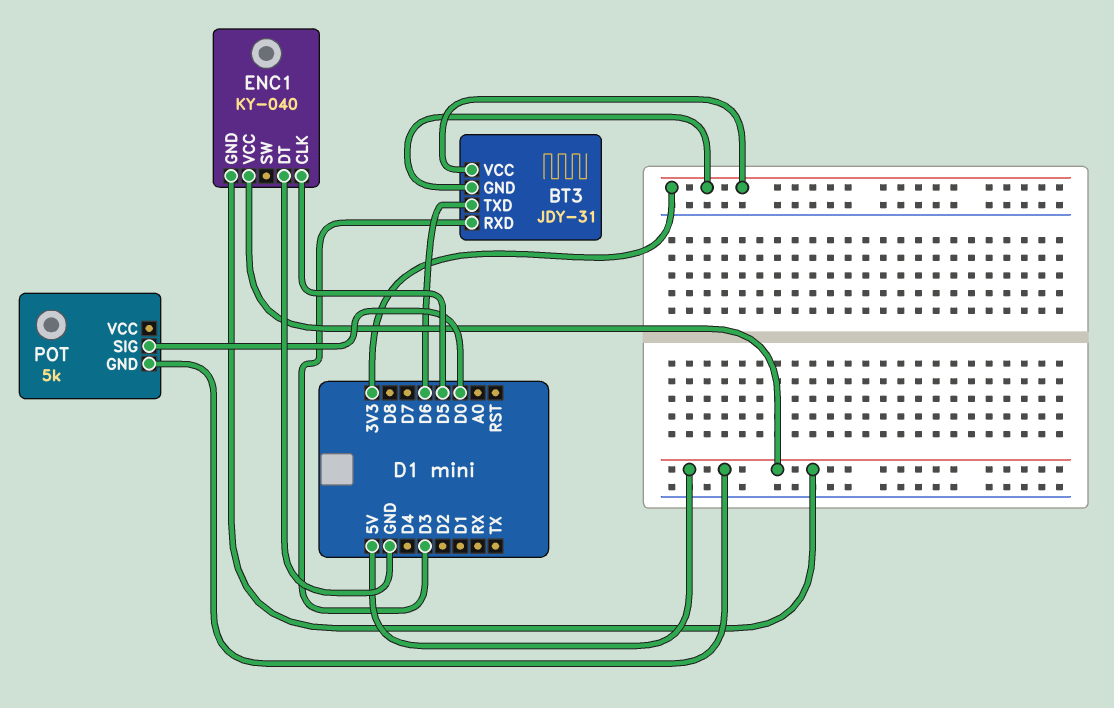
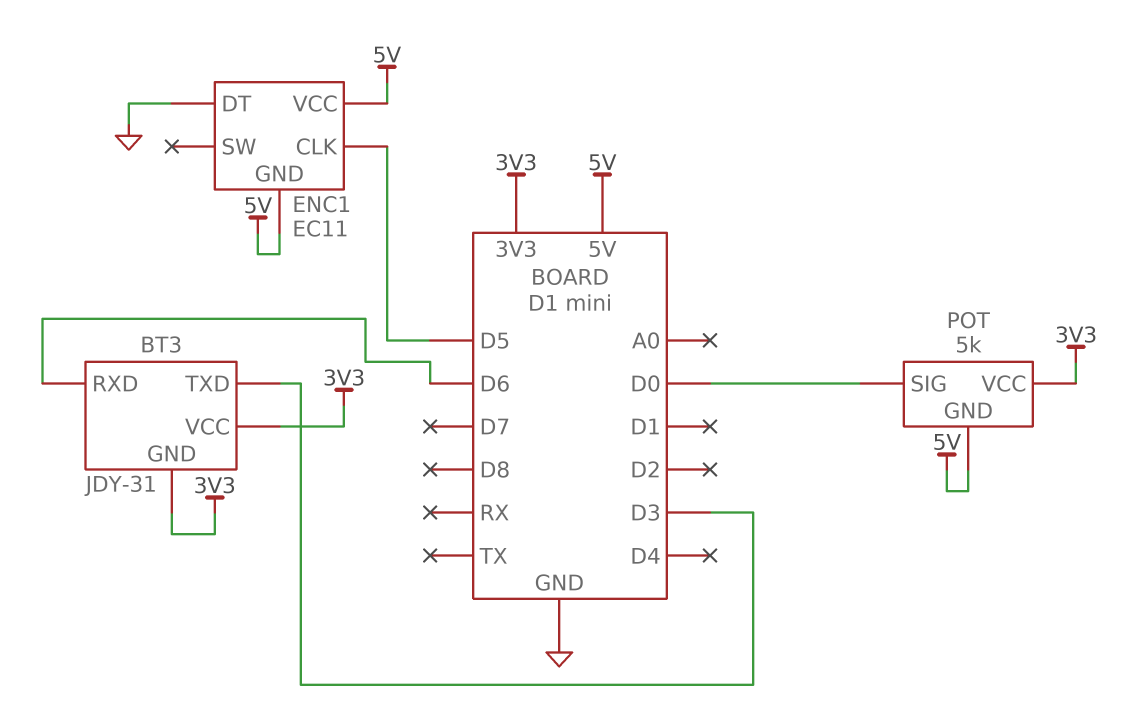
BT3 pin RXD: D3 -> D6
BT3 pin TXD: D6 -> D3
ENC1: KY-040 -> EC11
POT pin VCC: none -> 3V3

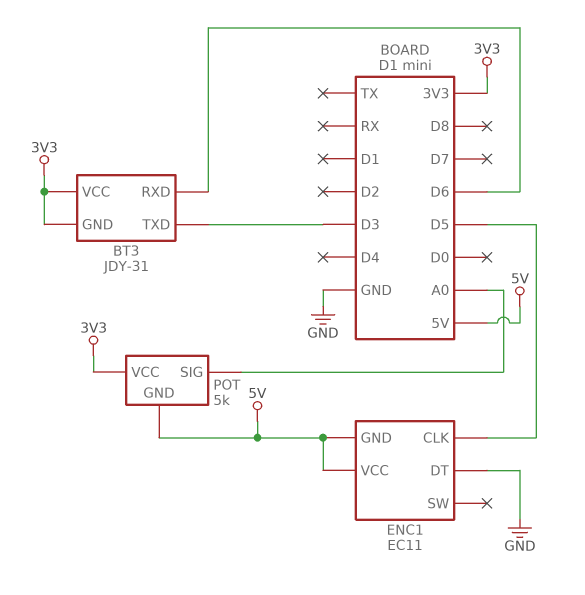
POT pin SIG: D0 -> A0

